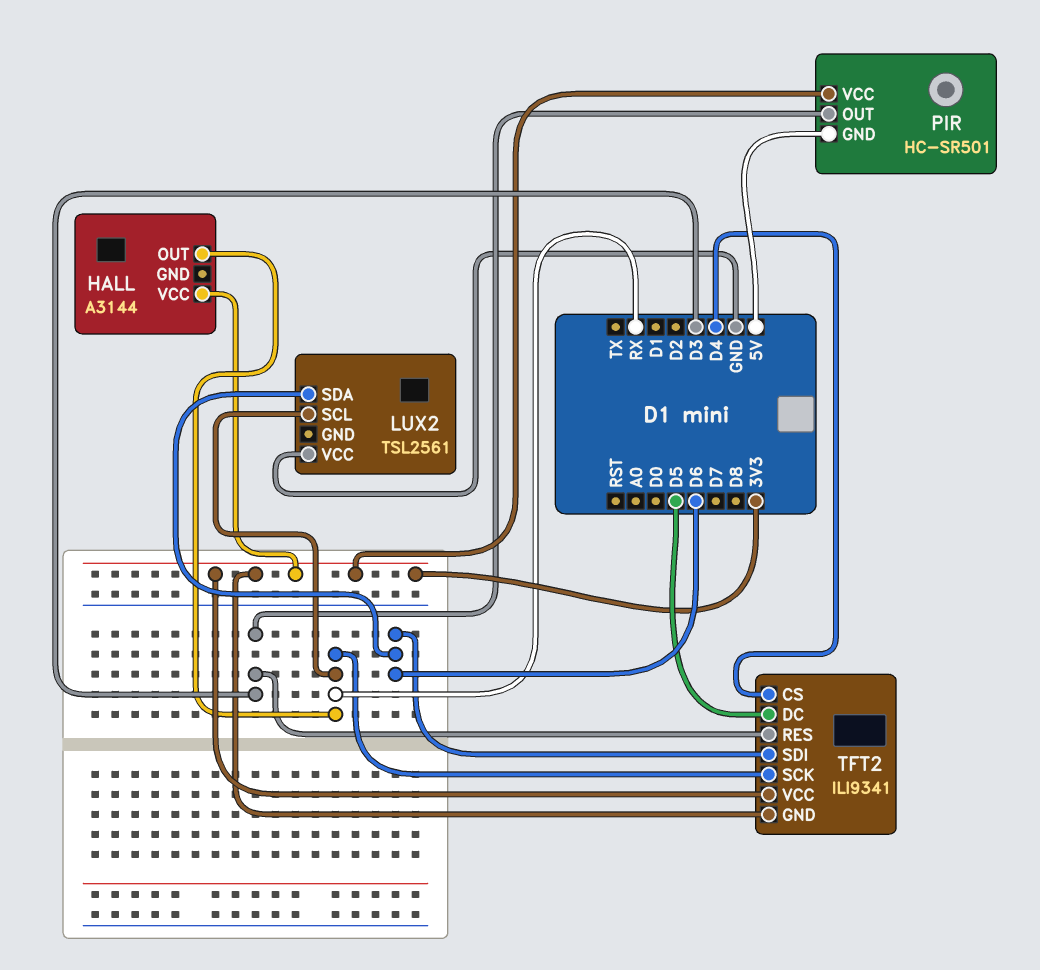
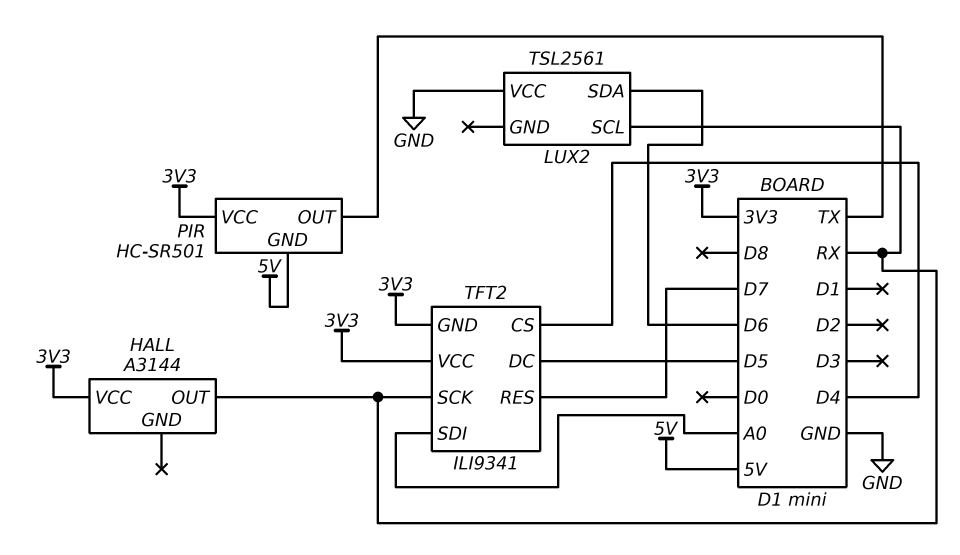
PIR pin OUT: D3 -> TX
TFT2 pin RES: D3 -> D7
TFT2 pin SDI: D6 -> A0

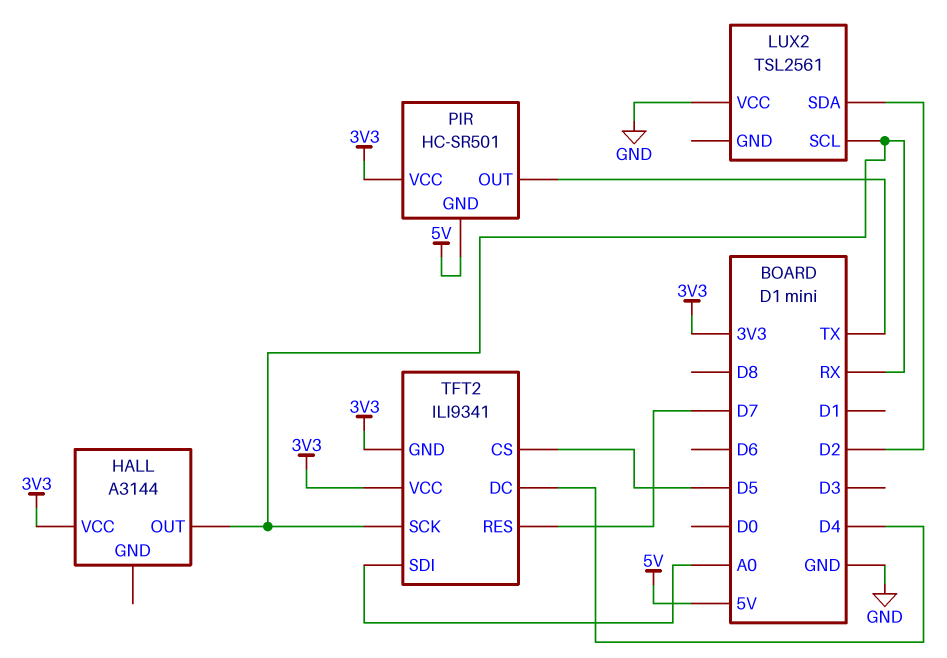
LUX2 pin SDA: D6 -> D2
TFT2 pin CS: D4 -> D5
TFT2 pin DC: D5 -> D4

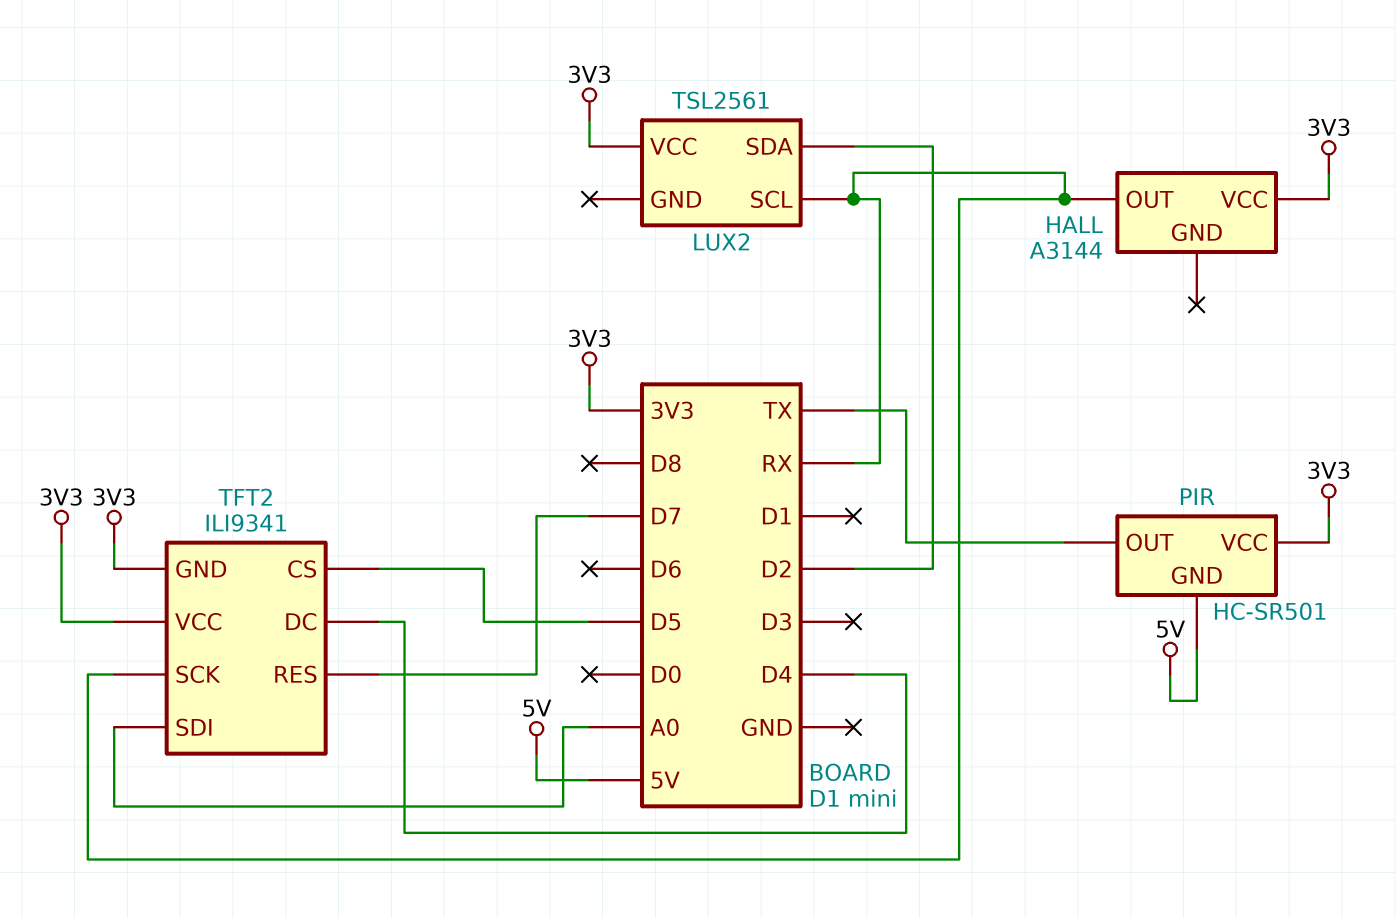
LUX2 pin VCC: GND -> 3V3

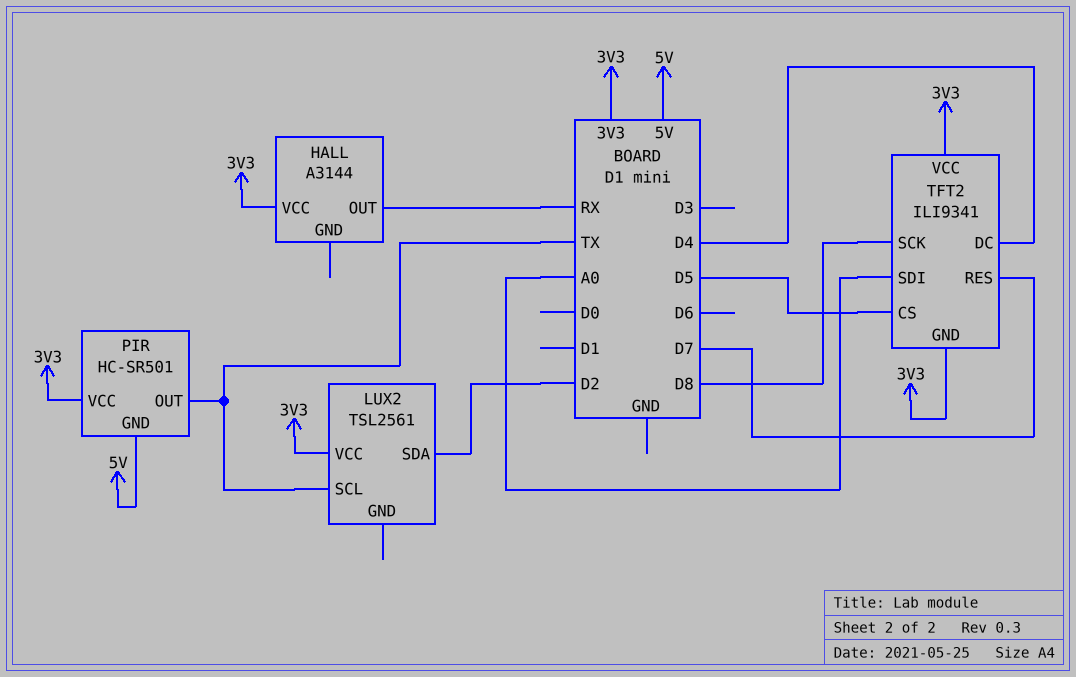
LUX2 pin SCL: RX -> TX
TFT2 pin SCK: RX -> D8

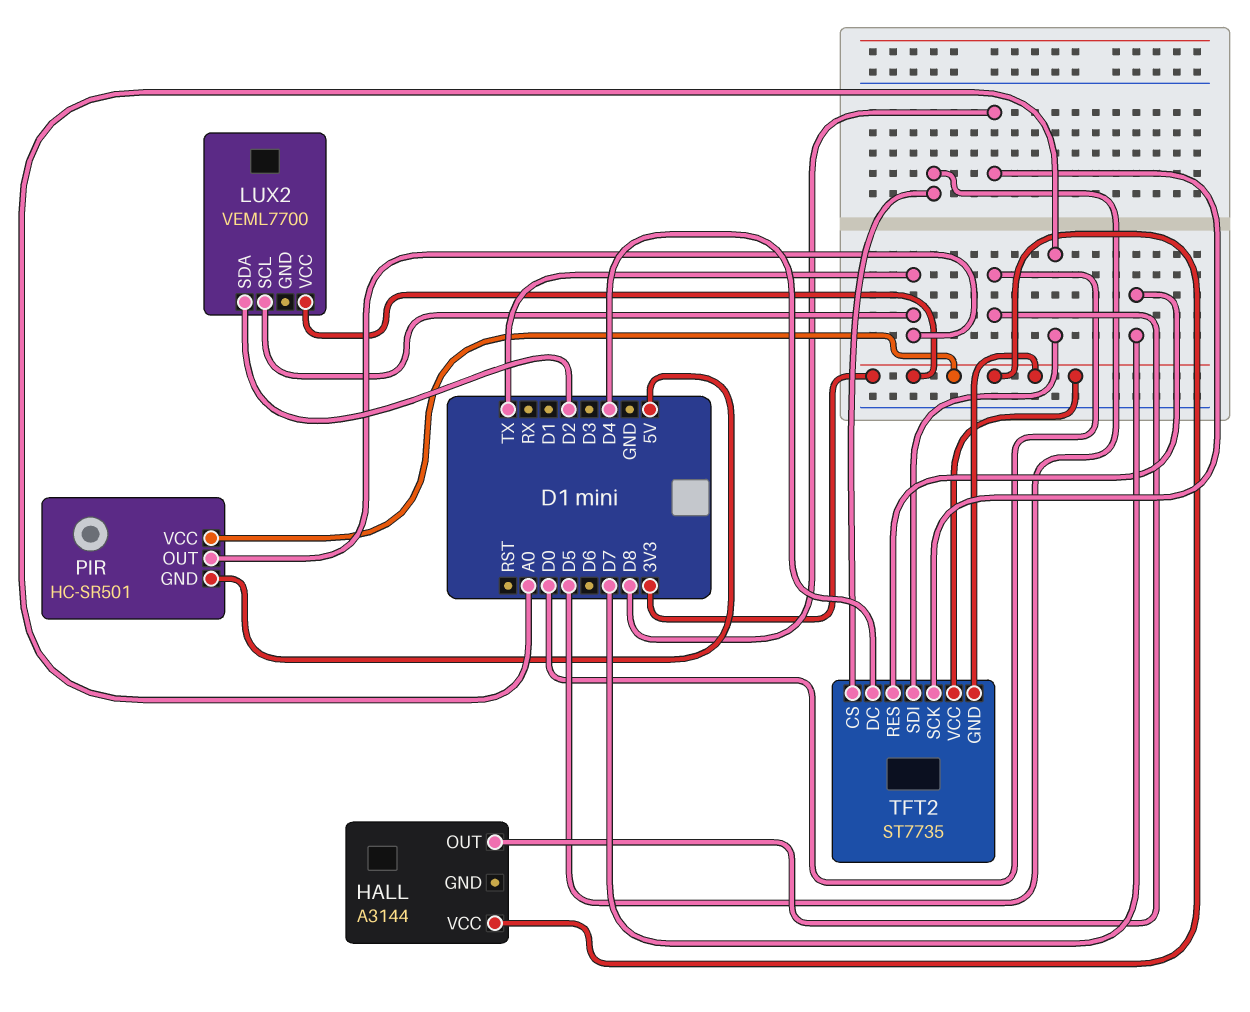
HALL pin OUT: RX -> D0
LUX2: TSL2561 -> VEML7700
TFT2: ILI9341 -> ST7735

